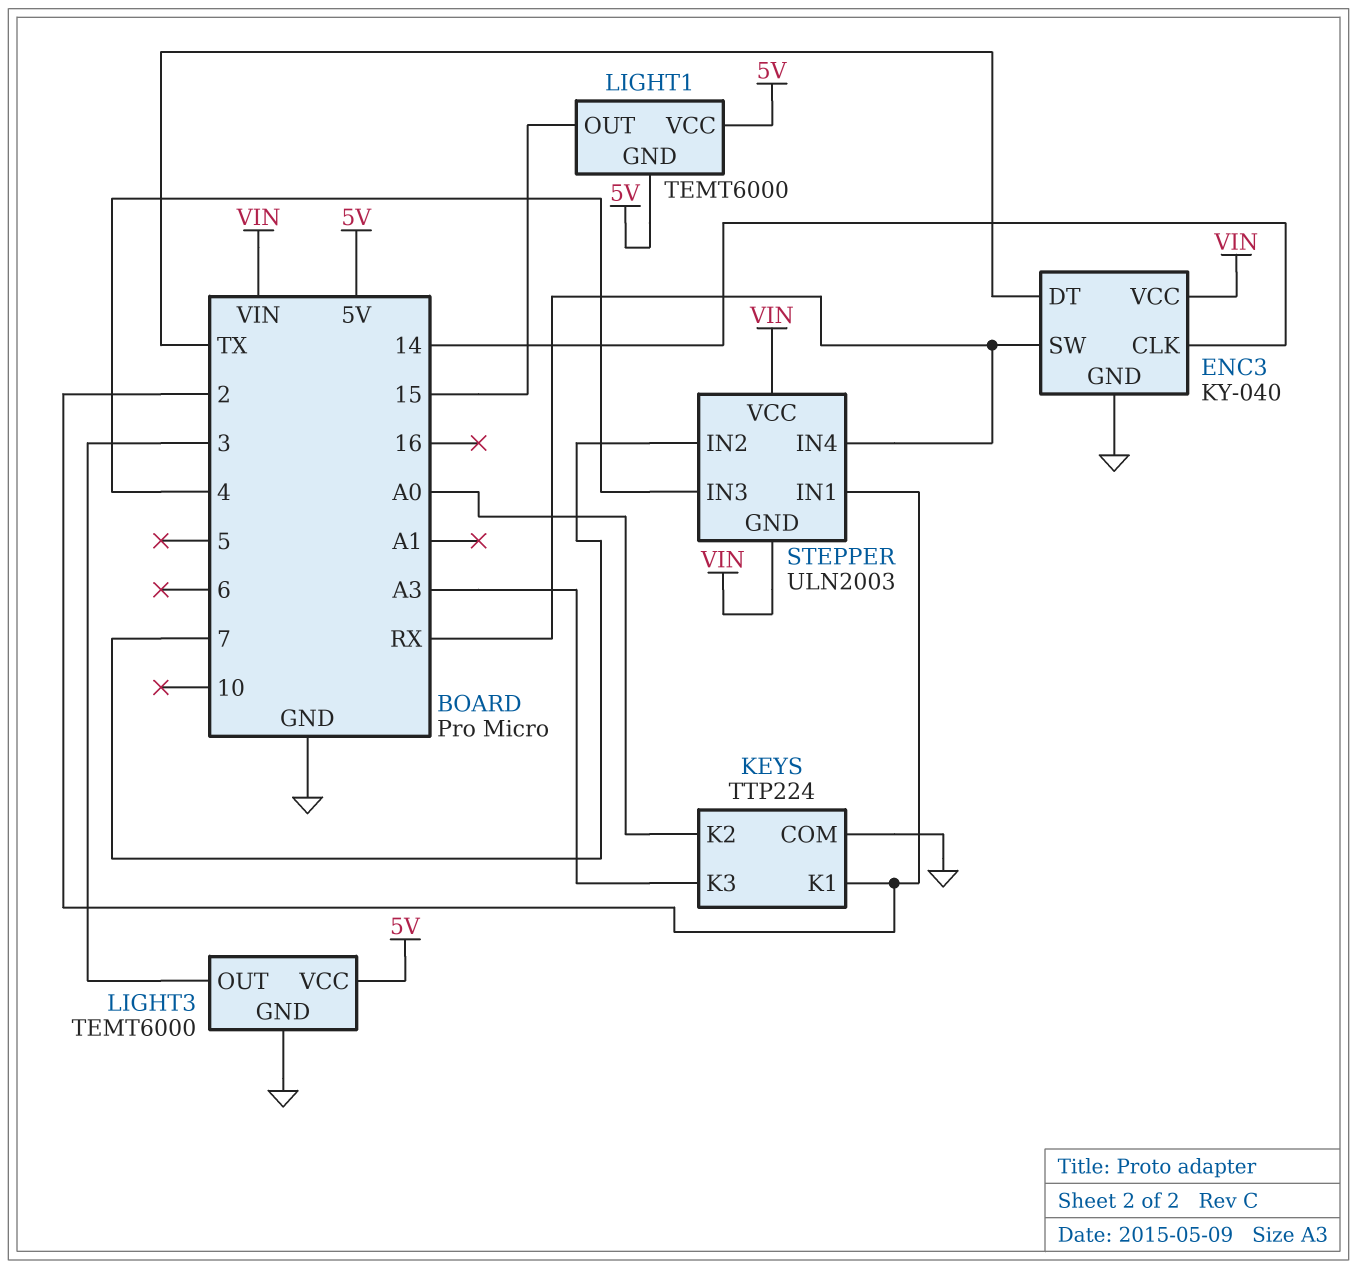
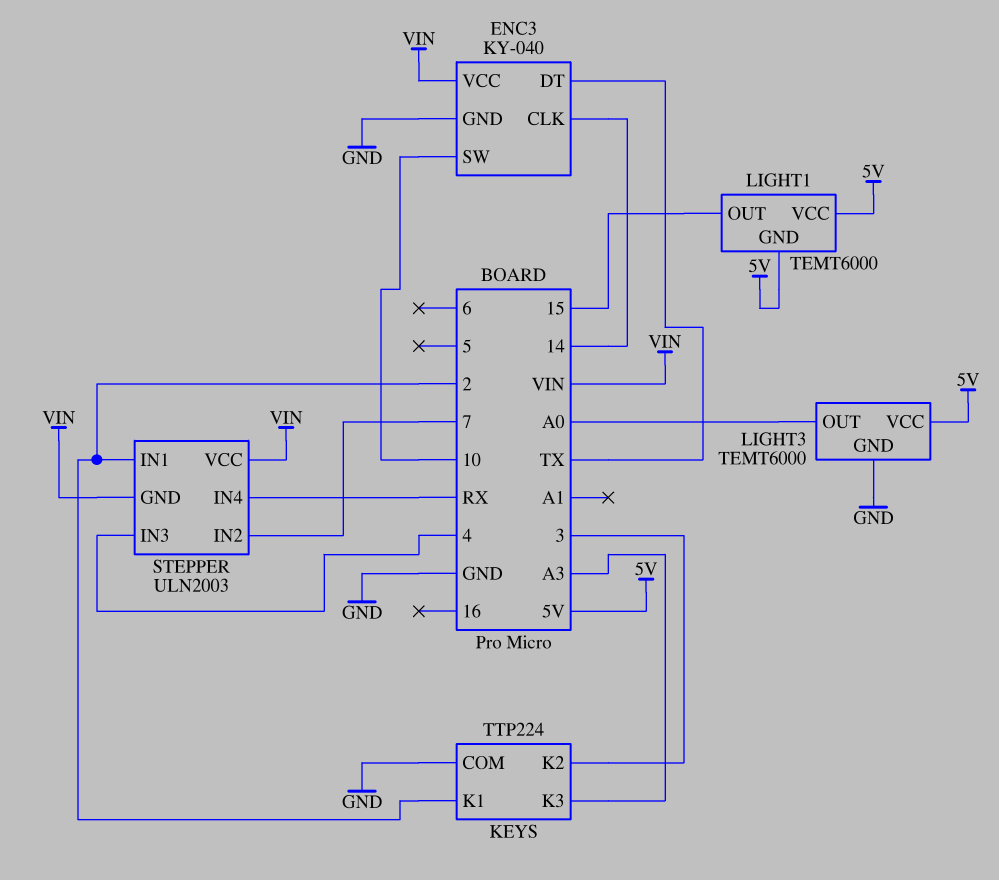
ENC3 pin SW: RX -> 10
KEYS pin K2: A0 -> 3
LIGHT3 pin OUT: 3 -> A0

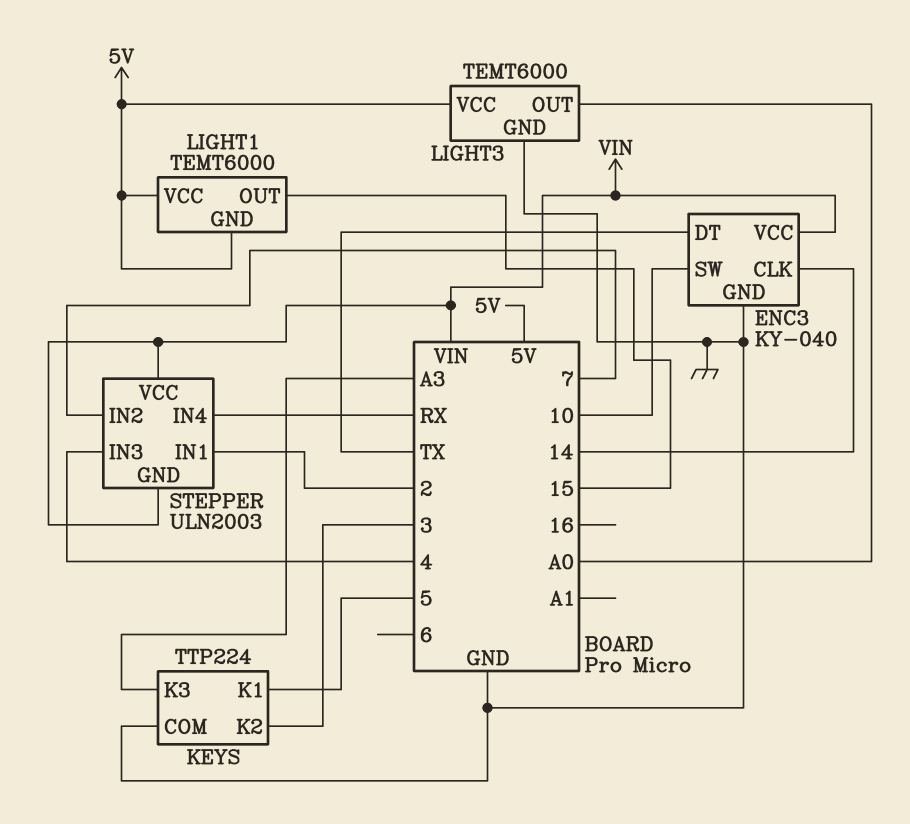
KEYS pin K1: 2 -> 5

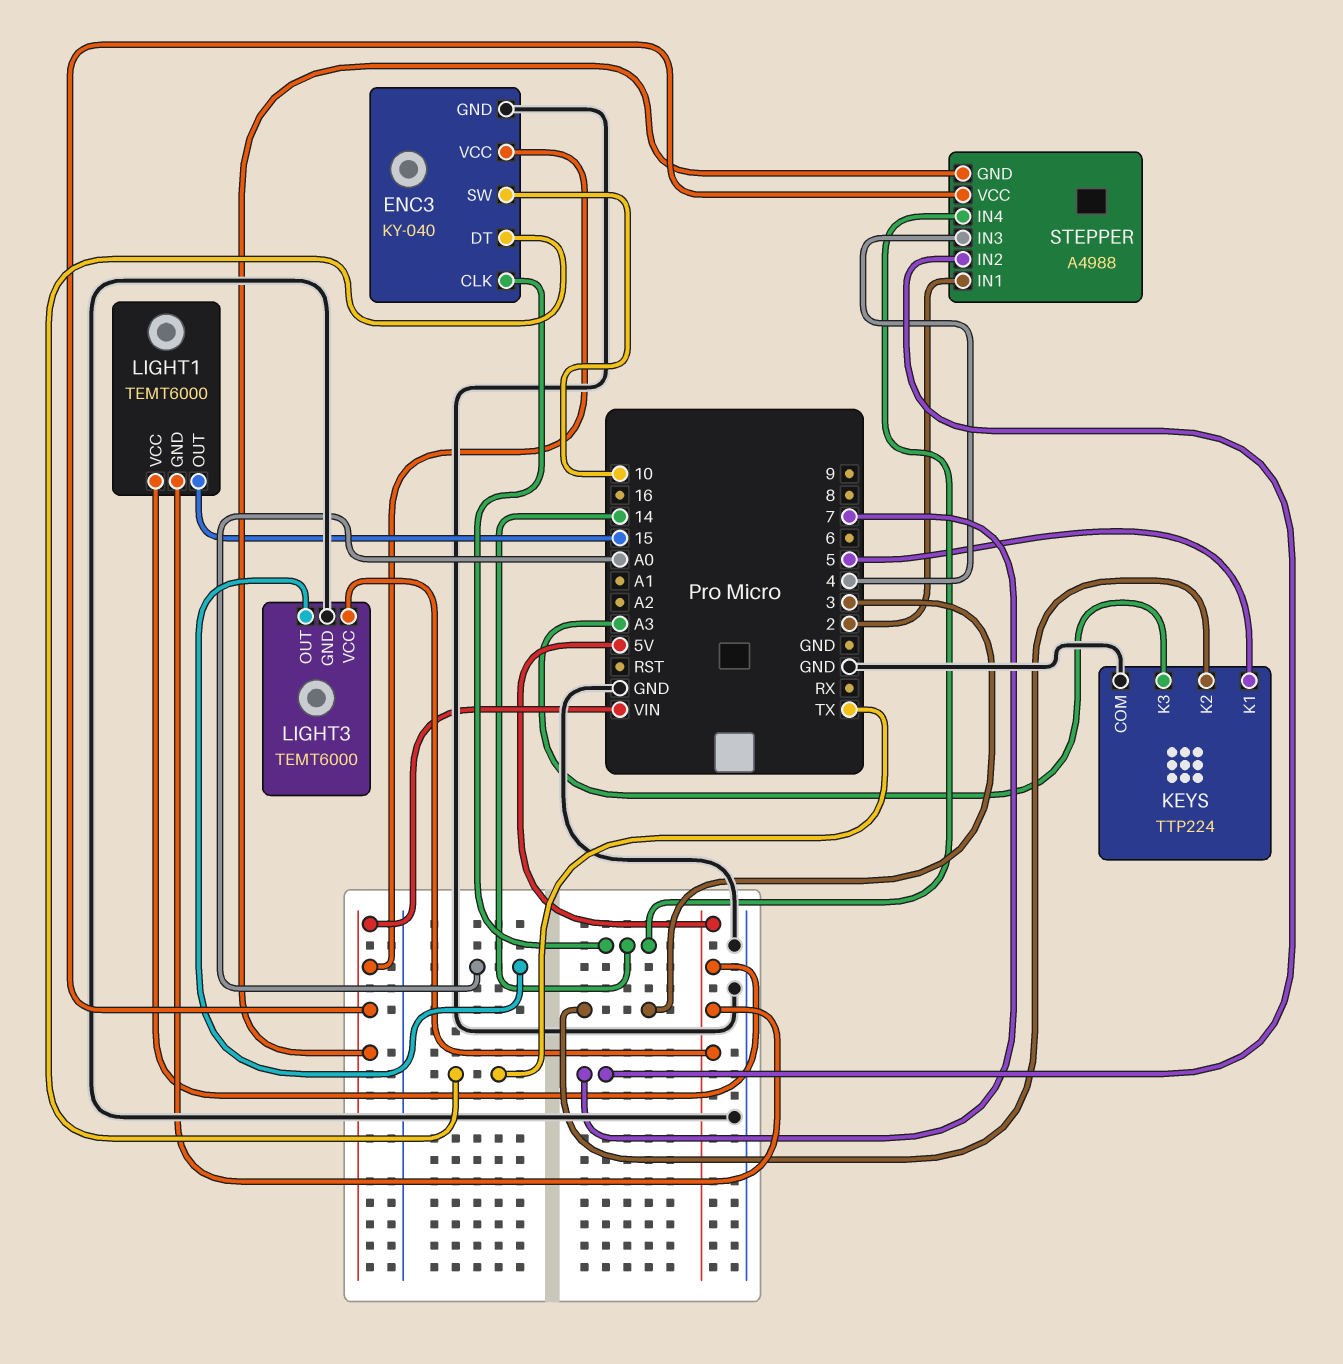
STEPPER: ULN2003 -> A4988
STEPPER pin IN4: RX -> 14

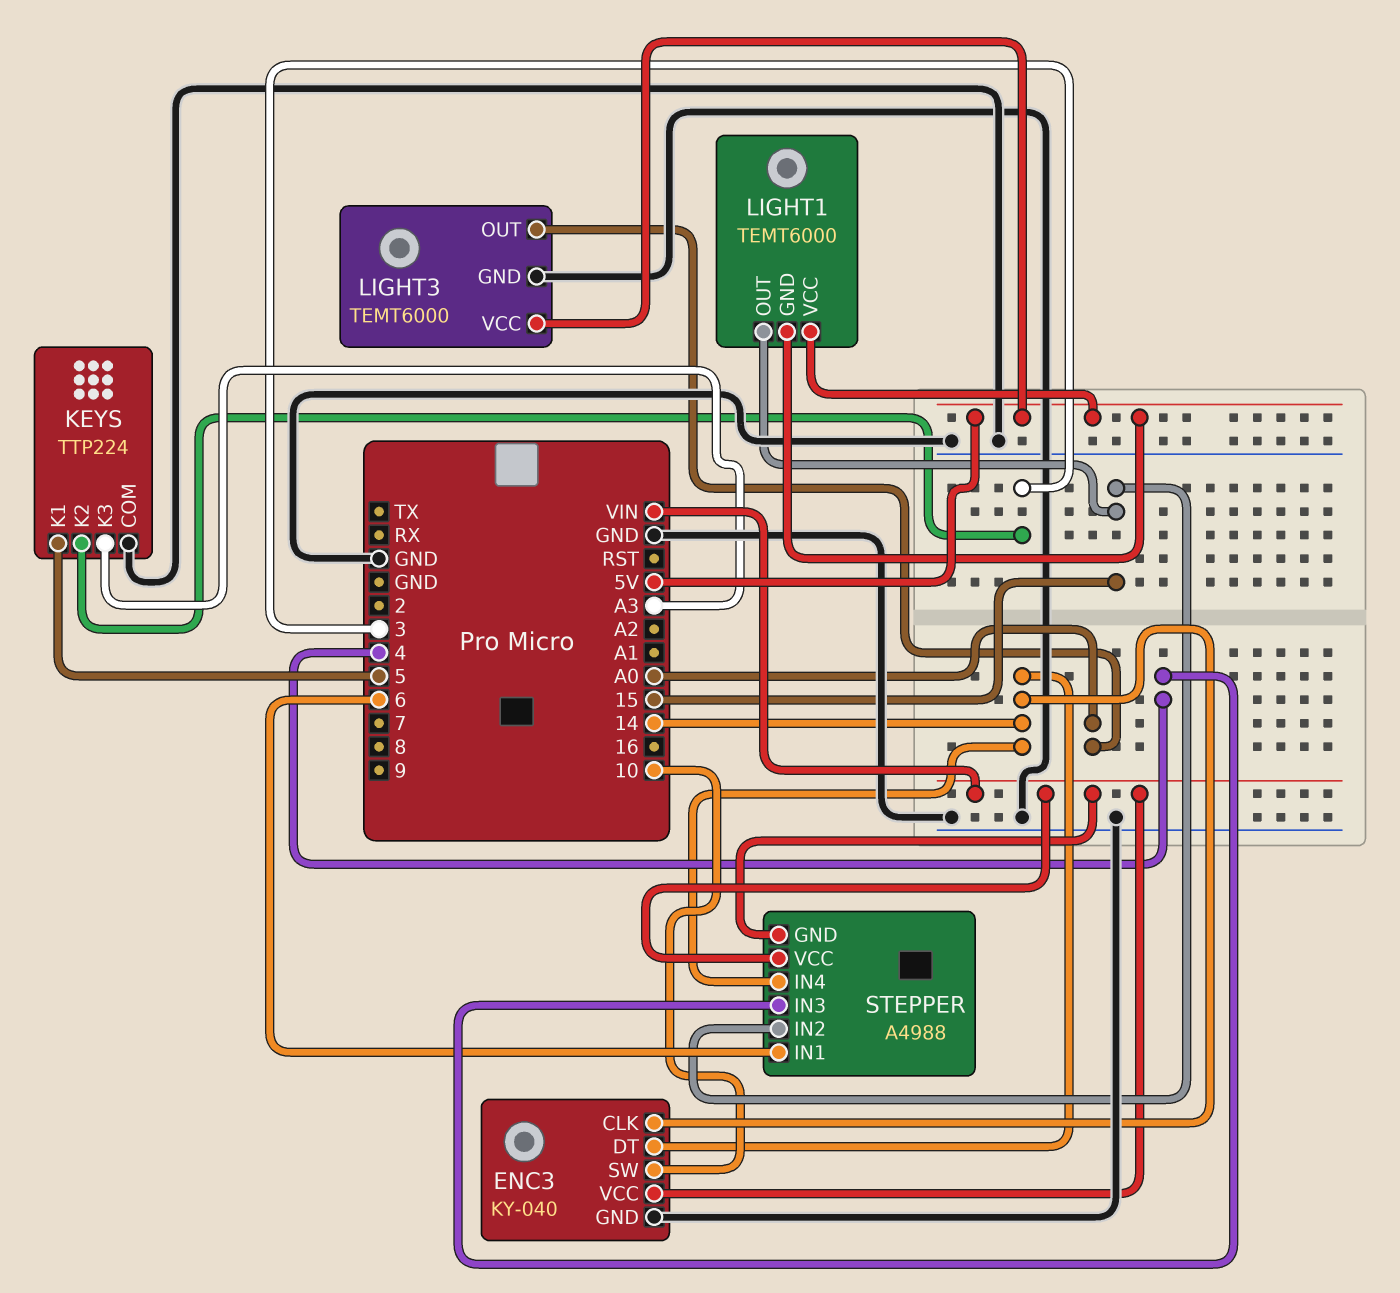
ENC3 pin DT: TX -> 14
STEPPER pin IN1: 2 -> 6
STEPPER pin IN2: 7 -> 15

